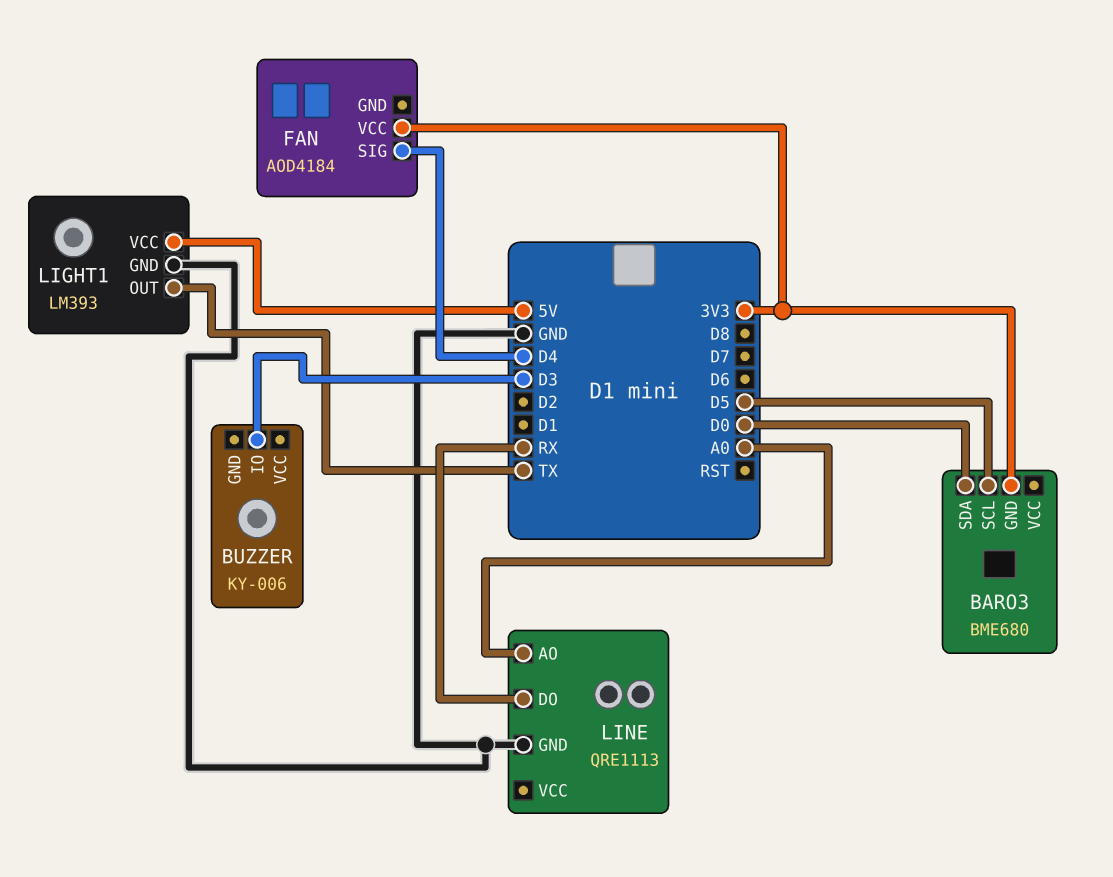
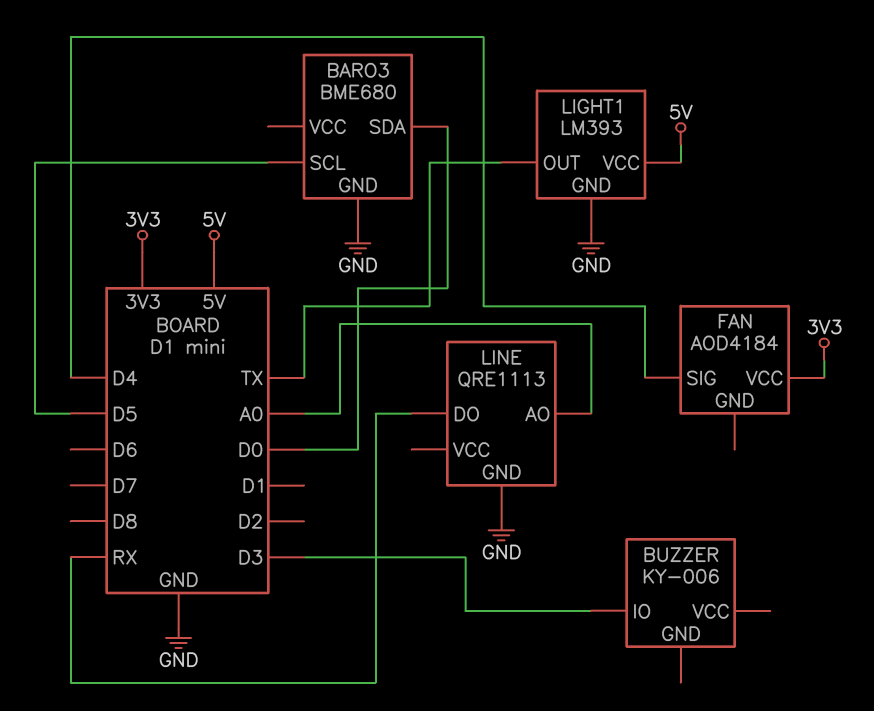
BARO3 pin GND: 3V3 -> GND

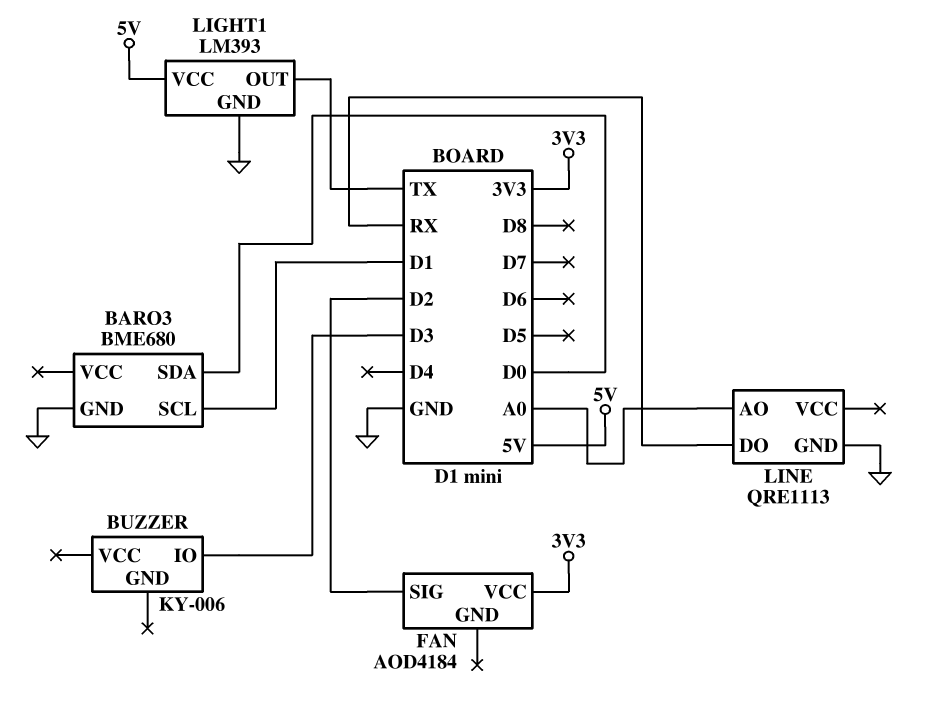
BARO3 pin SCL: D5 -> D1
FAN pin SIG: D4 -> D2

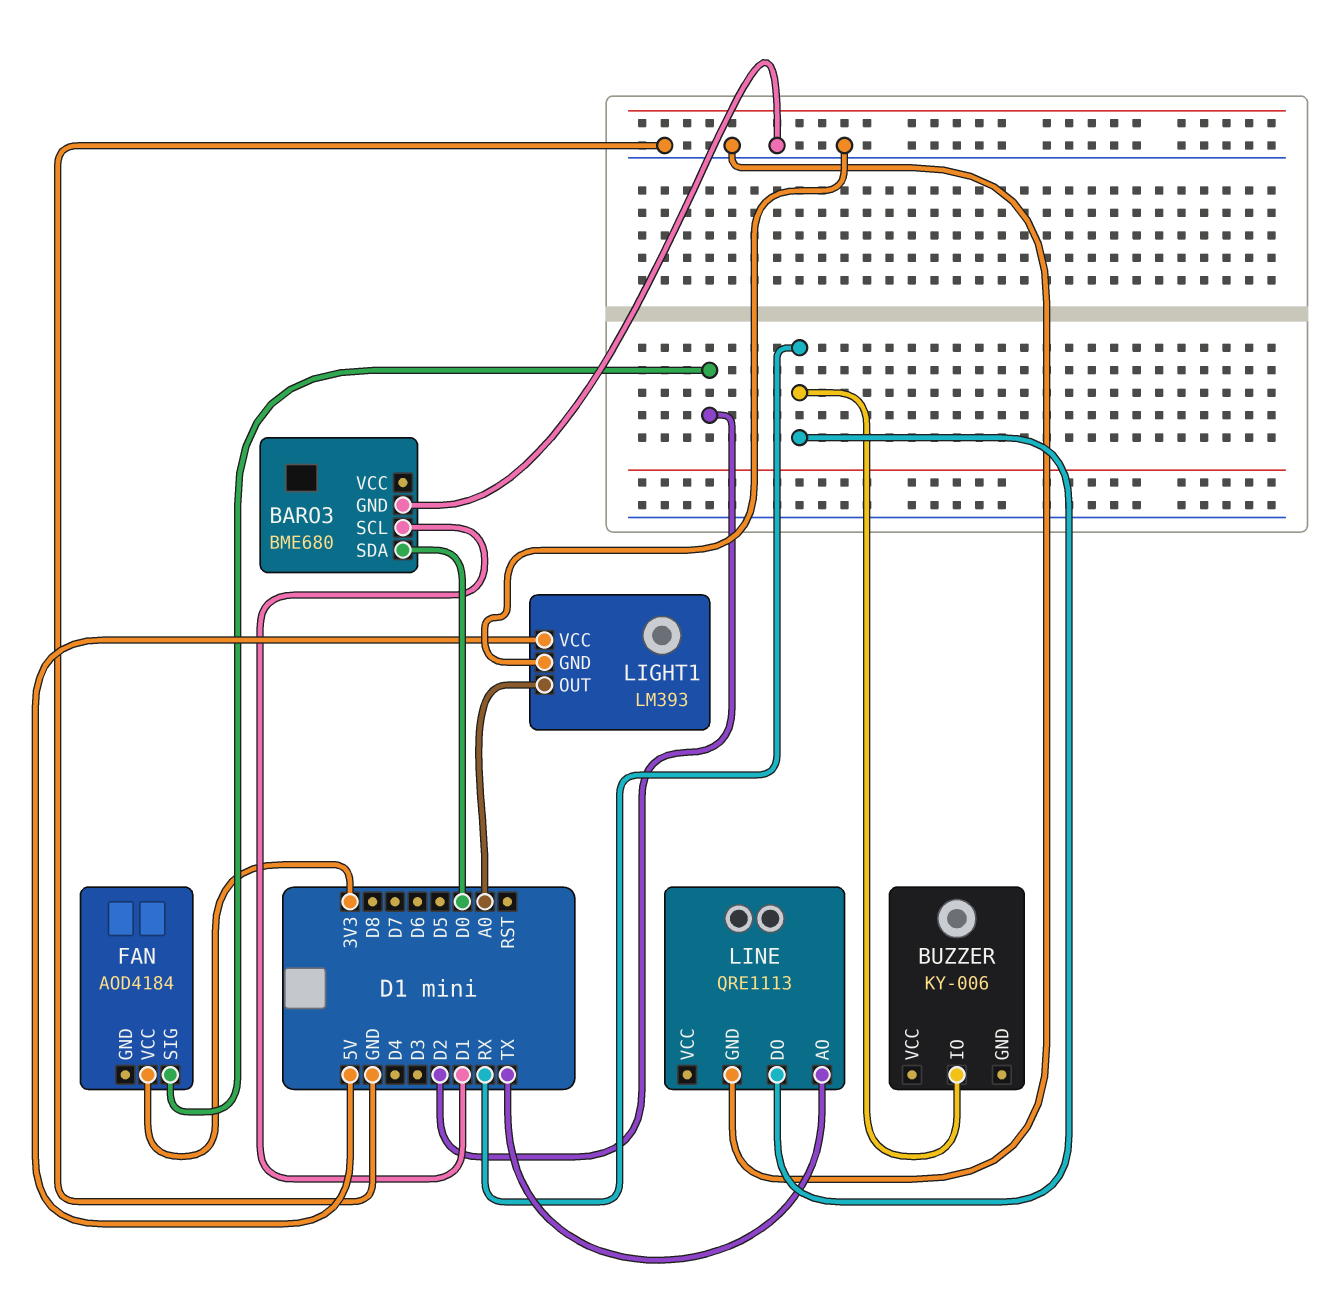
BUZZER pin IO: D3 -> RX
LIGHT1 pin OUT: TX -> A0
LINE pin AO: A0 -> TX

